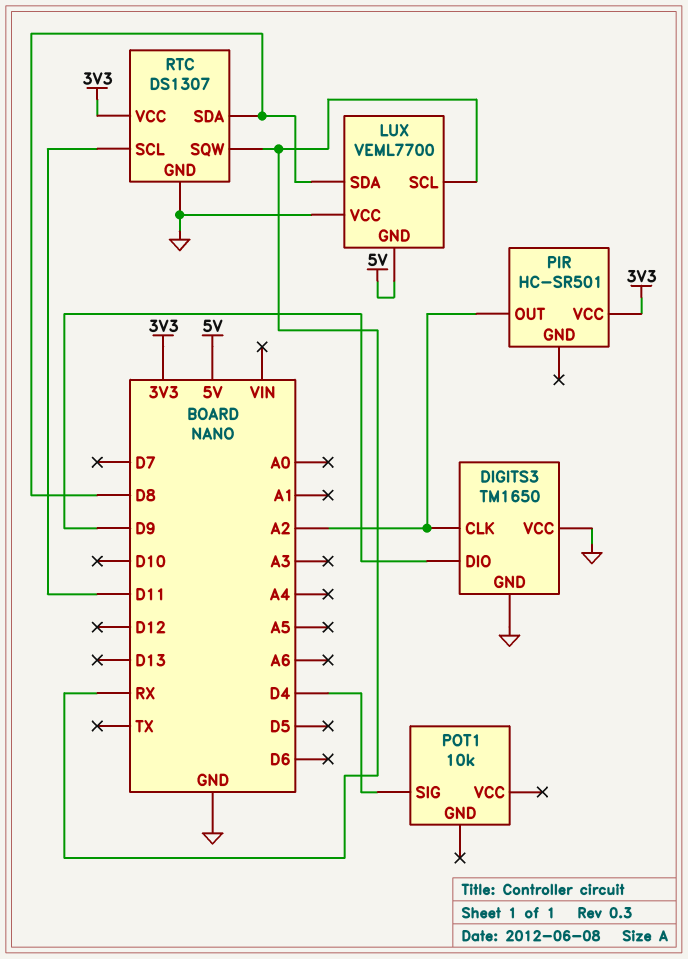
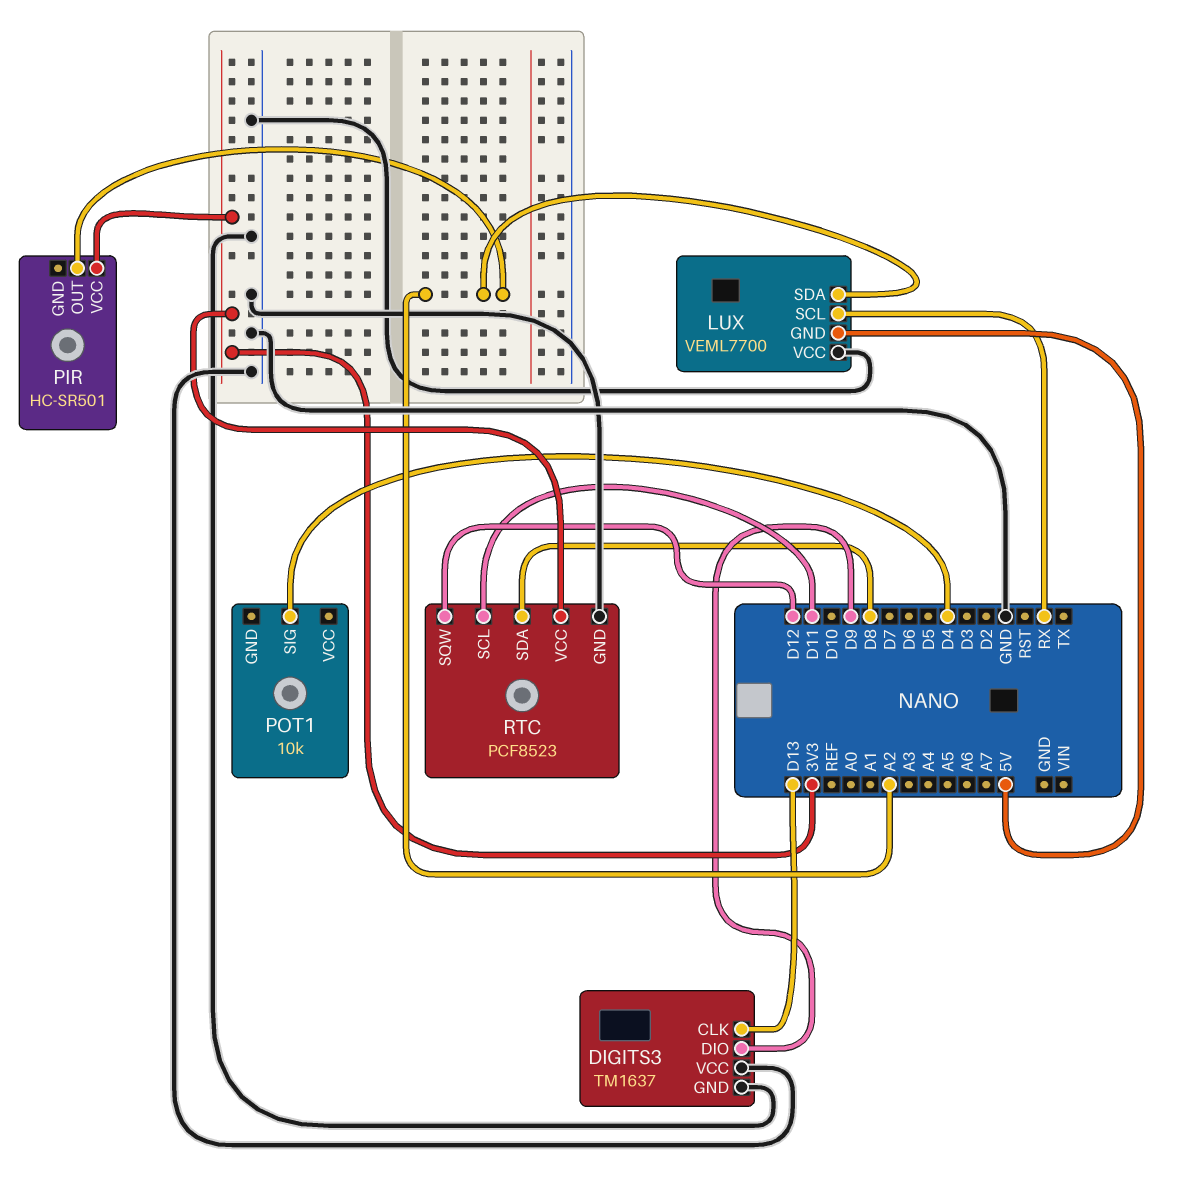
DIGITS3: TM1650 -> TM1637
DIGITS3 pin CLK: A2 -> D13
LUX pin SDA: D8 -> A2
RTC: DS1307 -> PCF8523
RTC pin SQW: RX -> D12

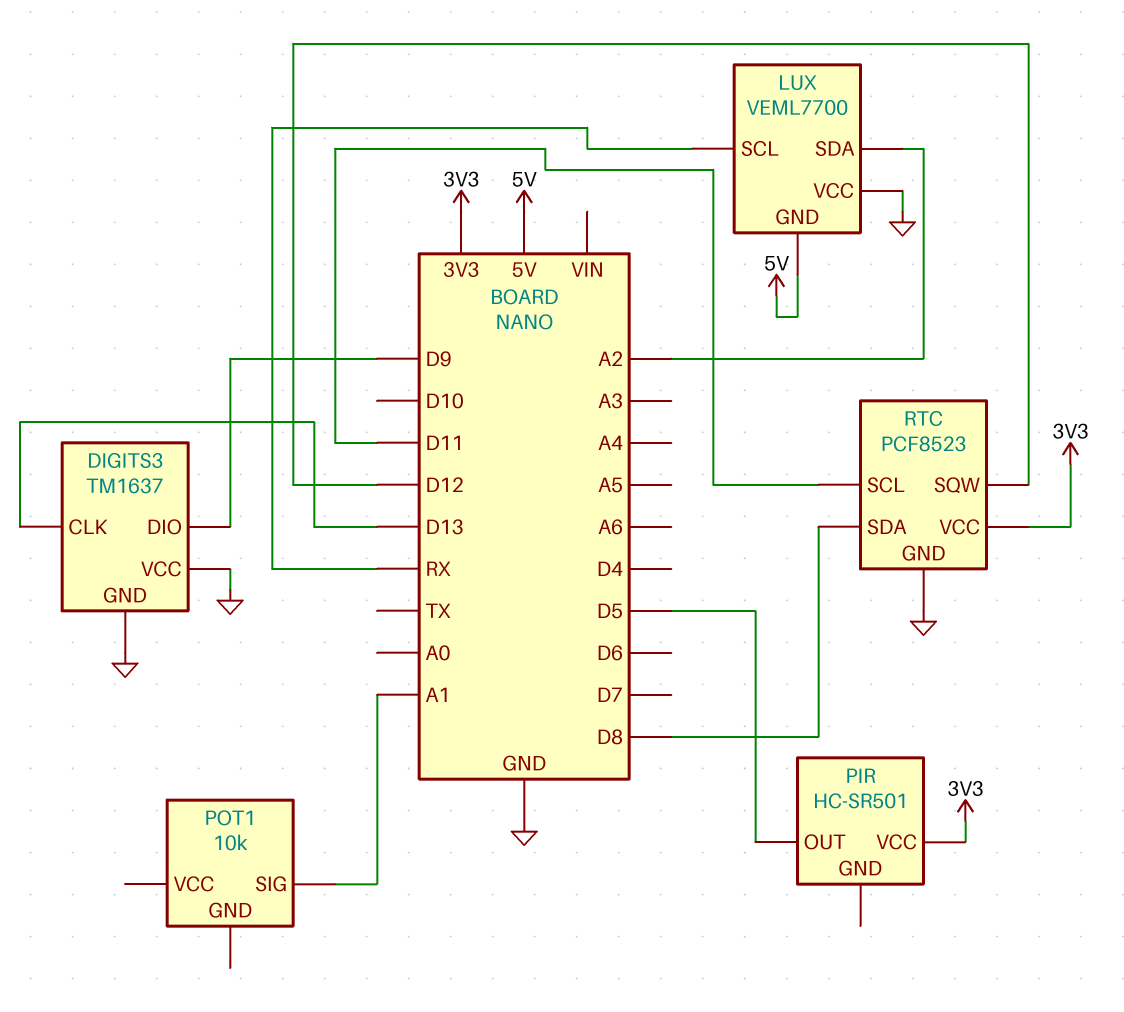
PIR pin OUT: A2 -> D5
POT1 pin SIG: D4 -> A1

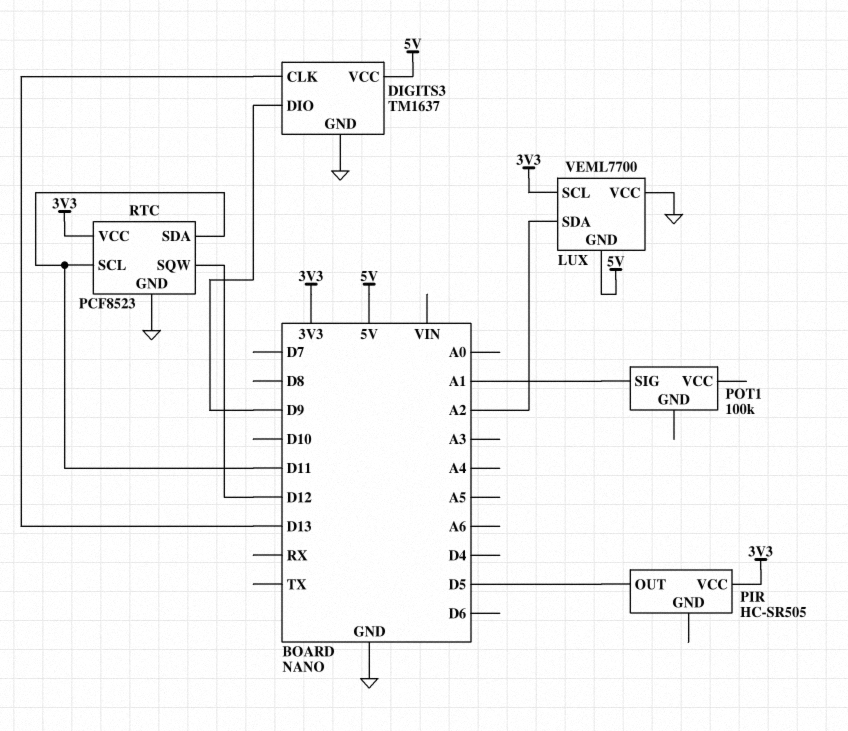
DIGITS3 pin VCC: GND -> 5V
LUX pin SCL: RX -> 3V3
PIR: HC-SR501 -> HC-SR505
POT1: 10k -> 100k
RTC pin SDA: D8 -> D11

